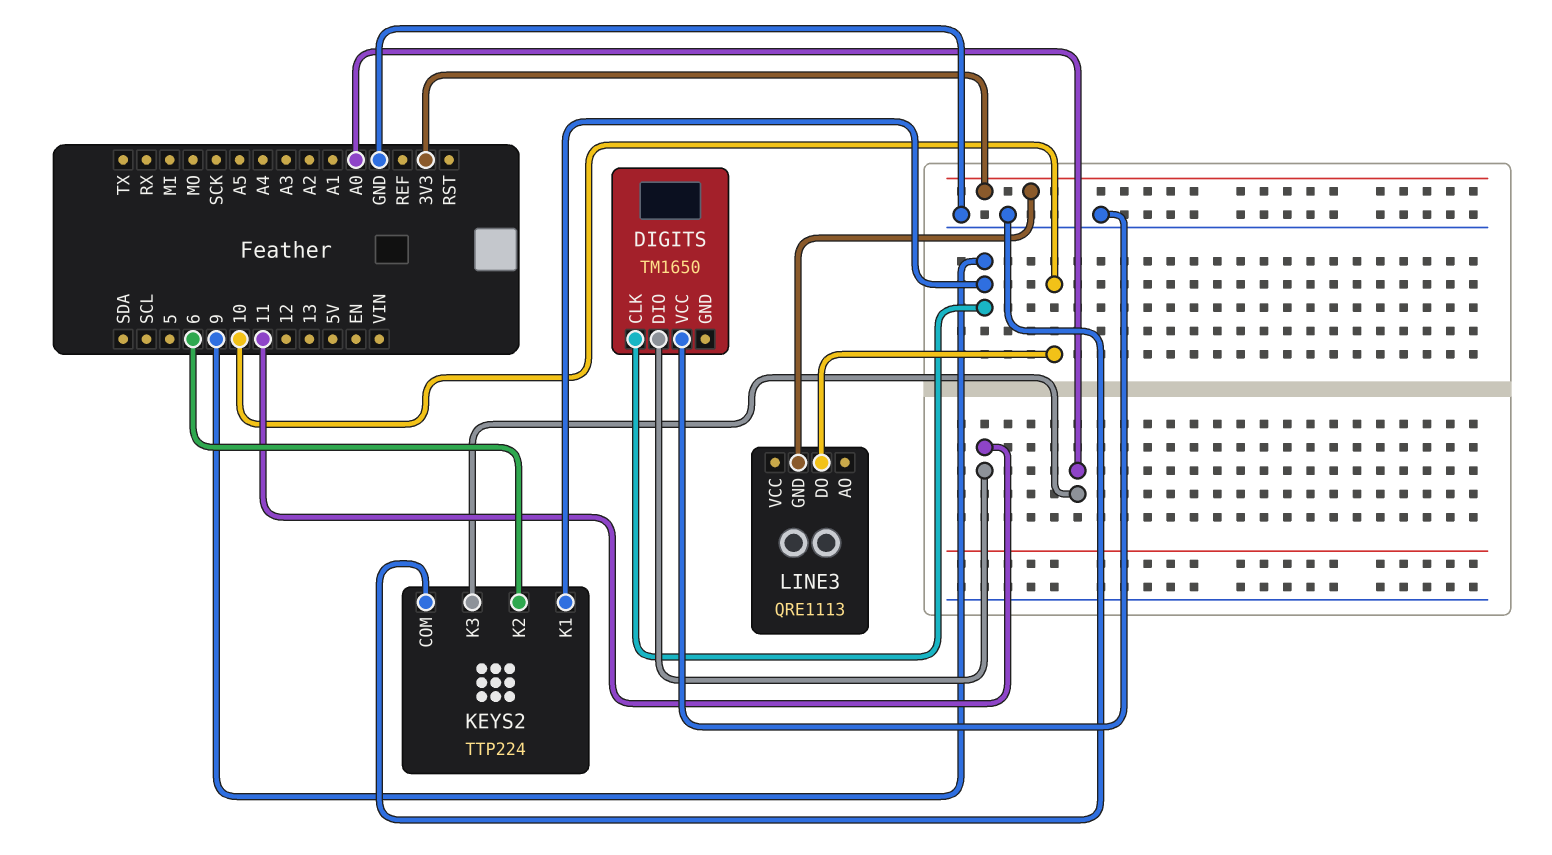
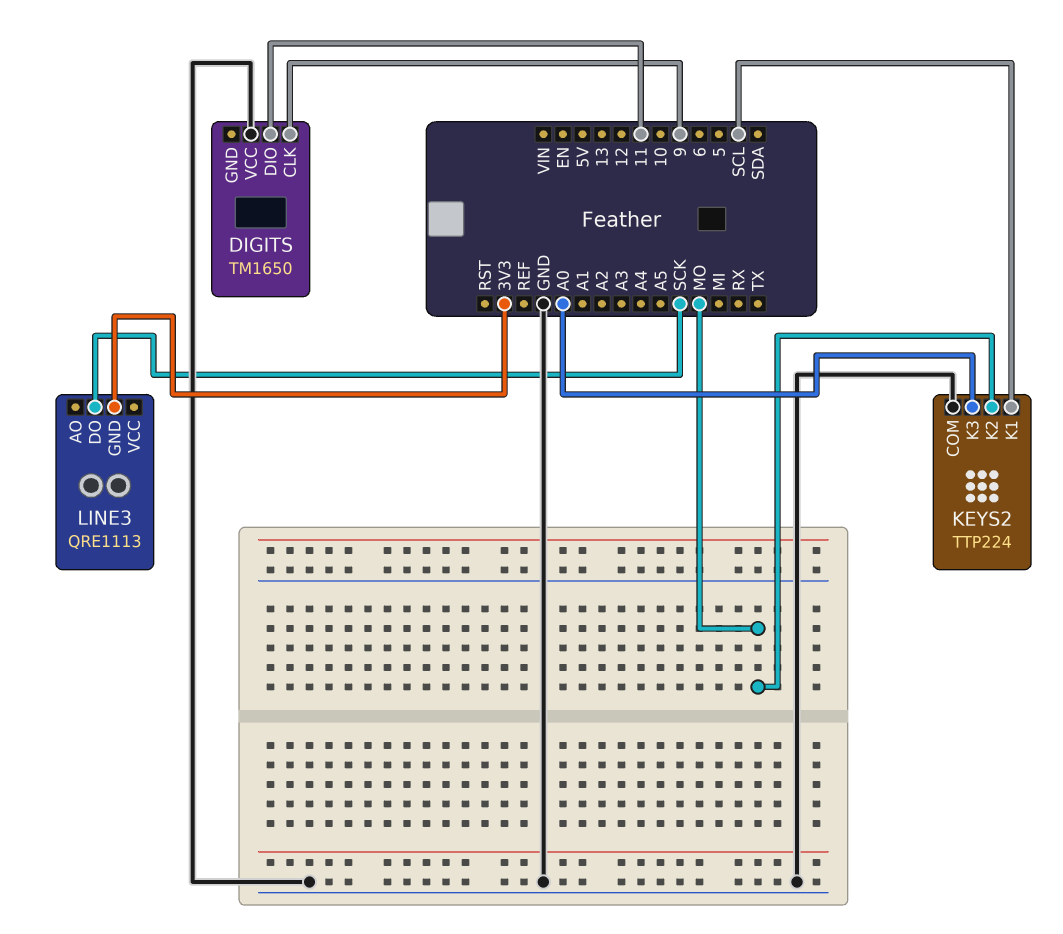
KEYS2 pin K1: 9 -> SCL
KEYS2 pin K2: 6 -> MO
LINE3 pin DO: 10 -> SCK

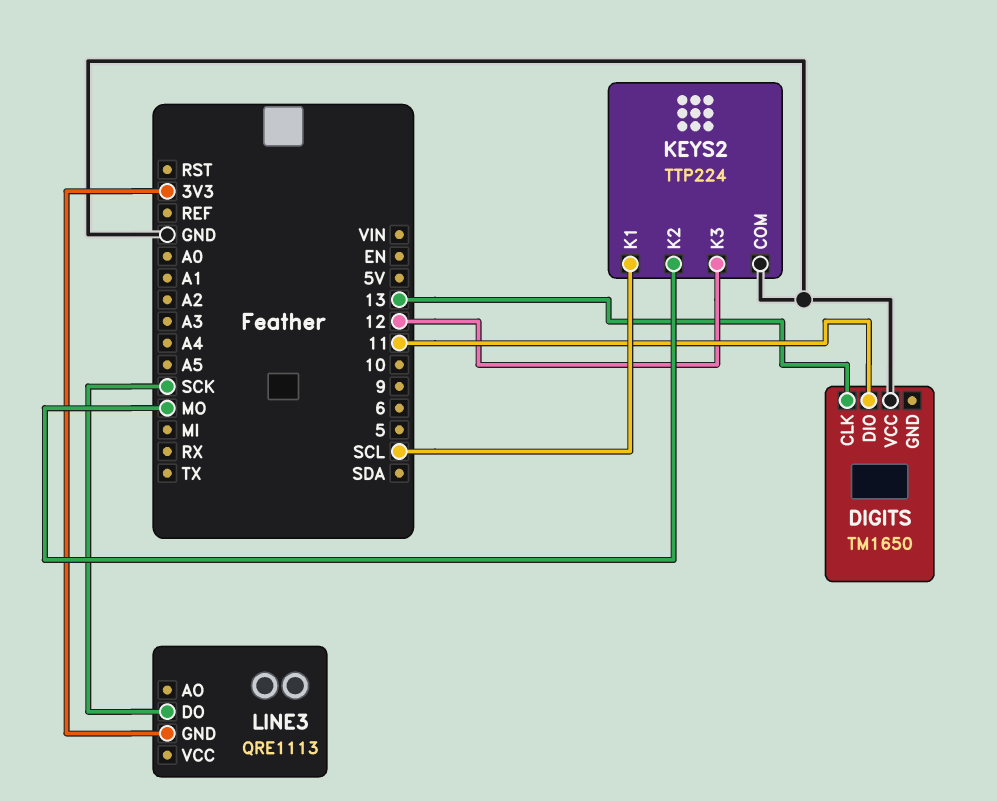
DIGITS pin CLK: 9 -> 13
KEYS2 pin K3: A0 -> 12

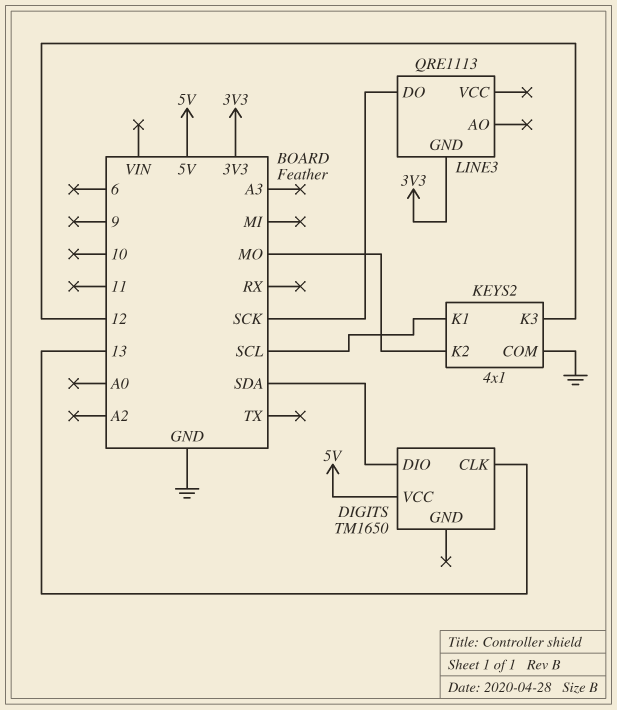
DIGITS pin DIO: 11 -> SDA
DIGITS pin VCC: GND -> 5V
KEYS2: TTP224 -> 4x1

